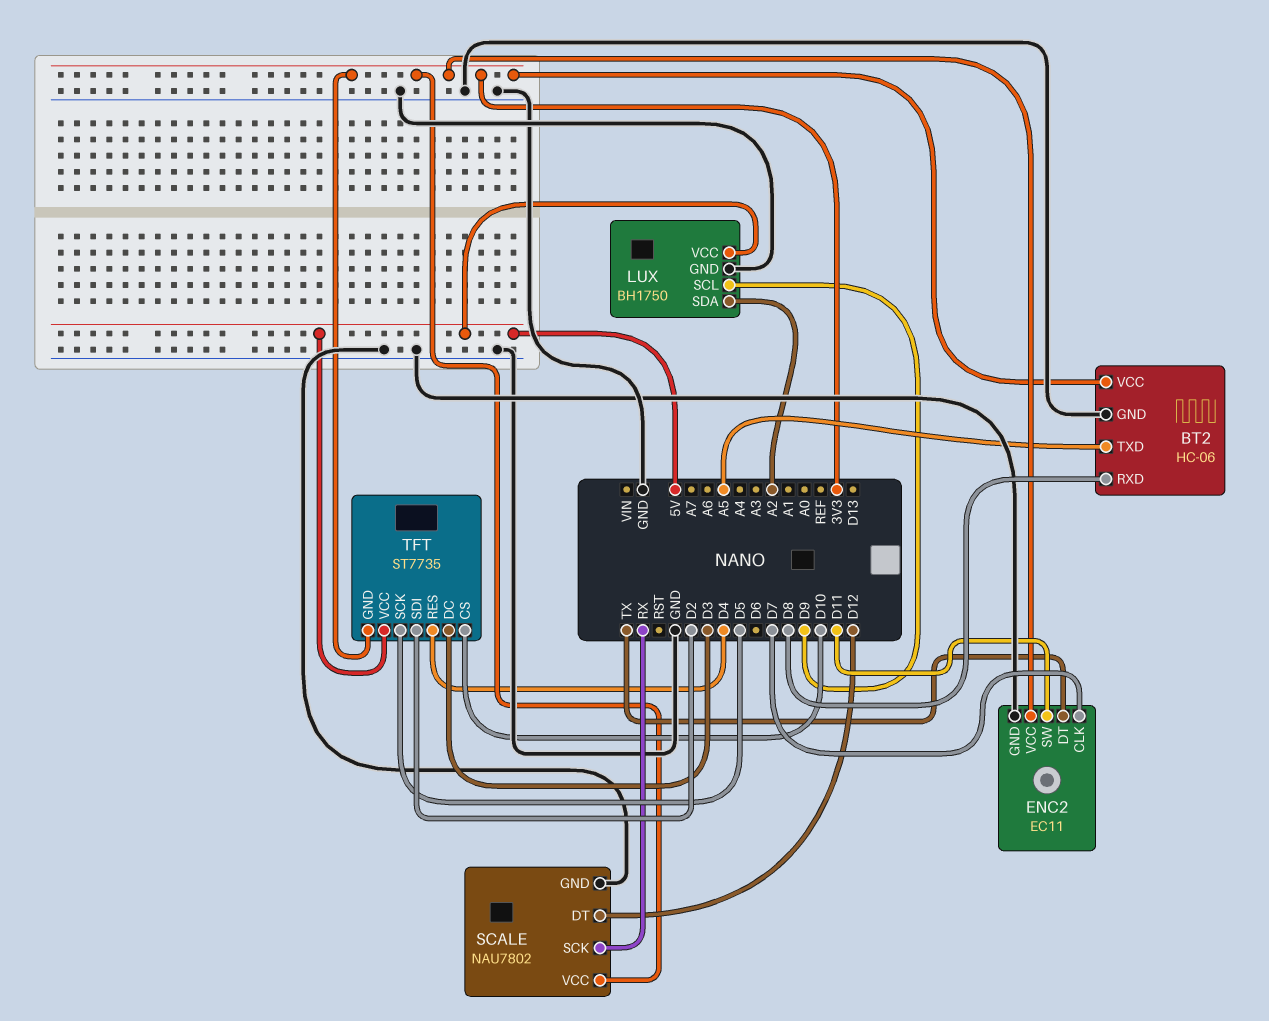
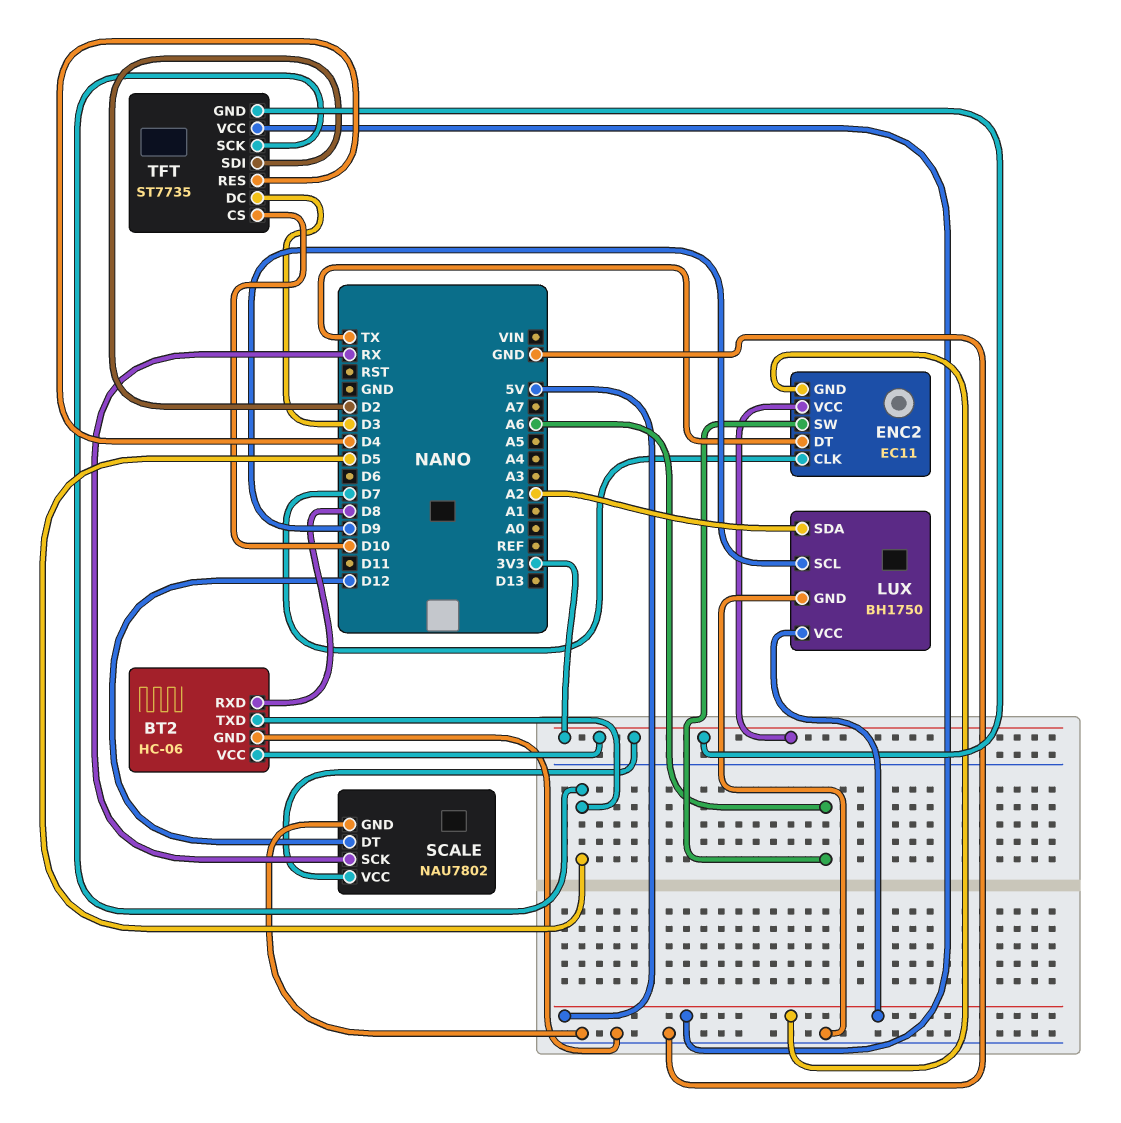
BT2 pin TXD: A5 -> D5
ENC2 pin GND: GND -> 5V
ENC2 pin SW: D11 -> A6

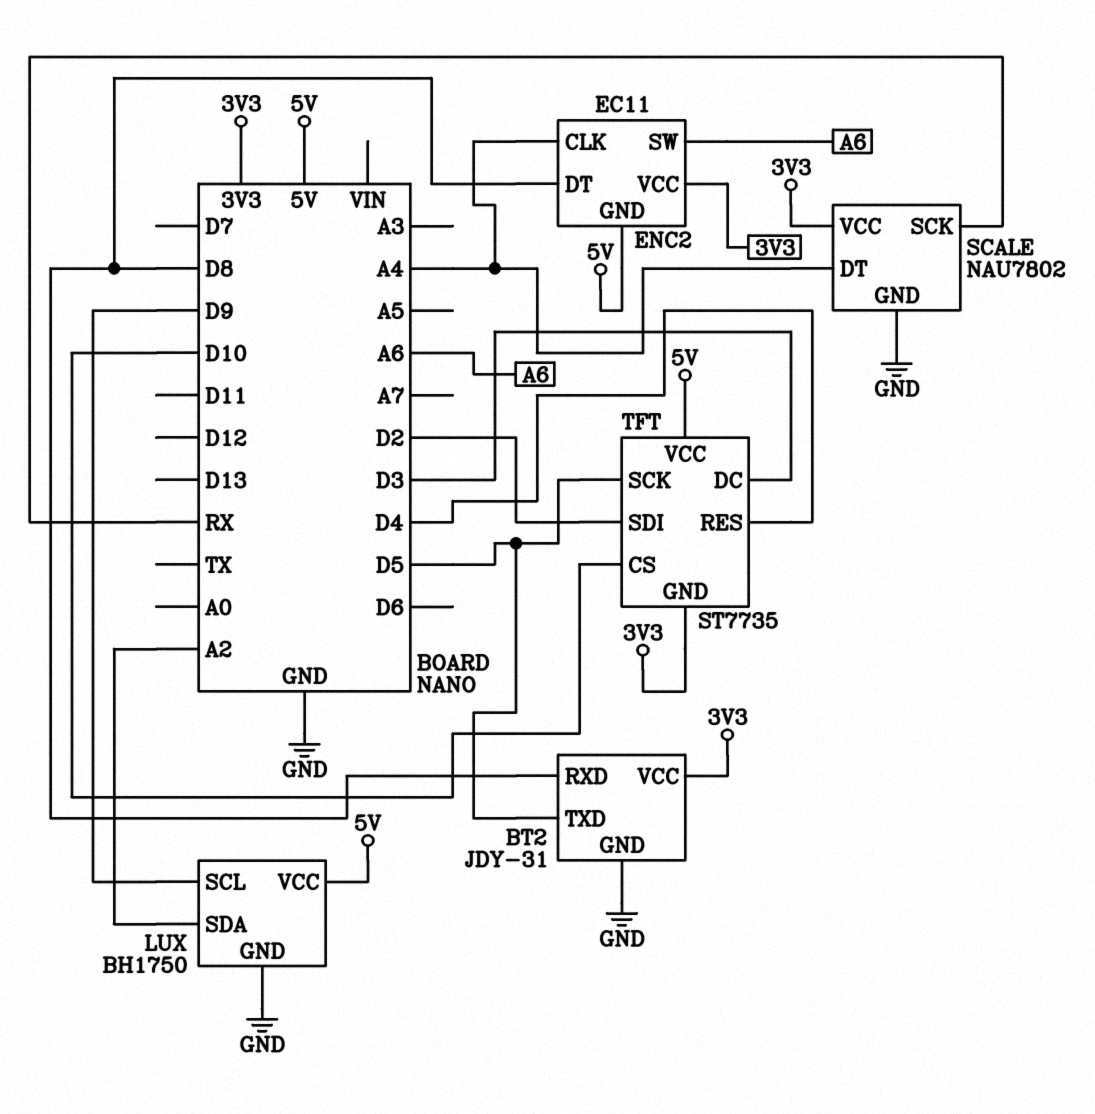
BT2: HC-06 -> JDY-31
ENC2 pin CLK: D7 -> A4
ENC2 pin DT: TX -> D8
SCALE pin DT: D12 -> A4

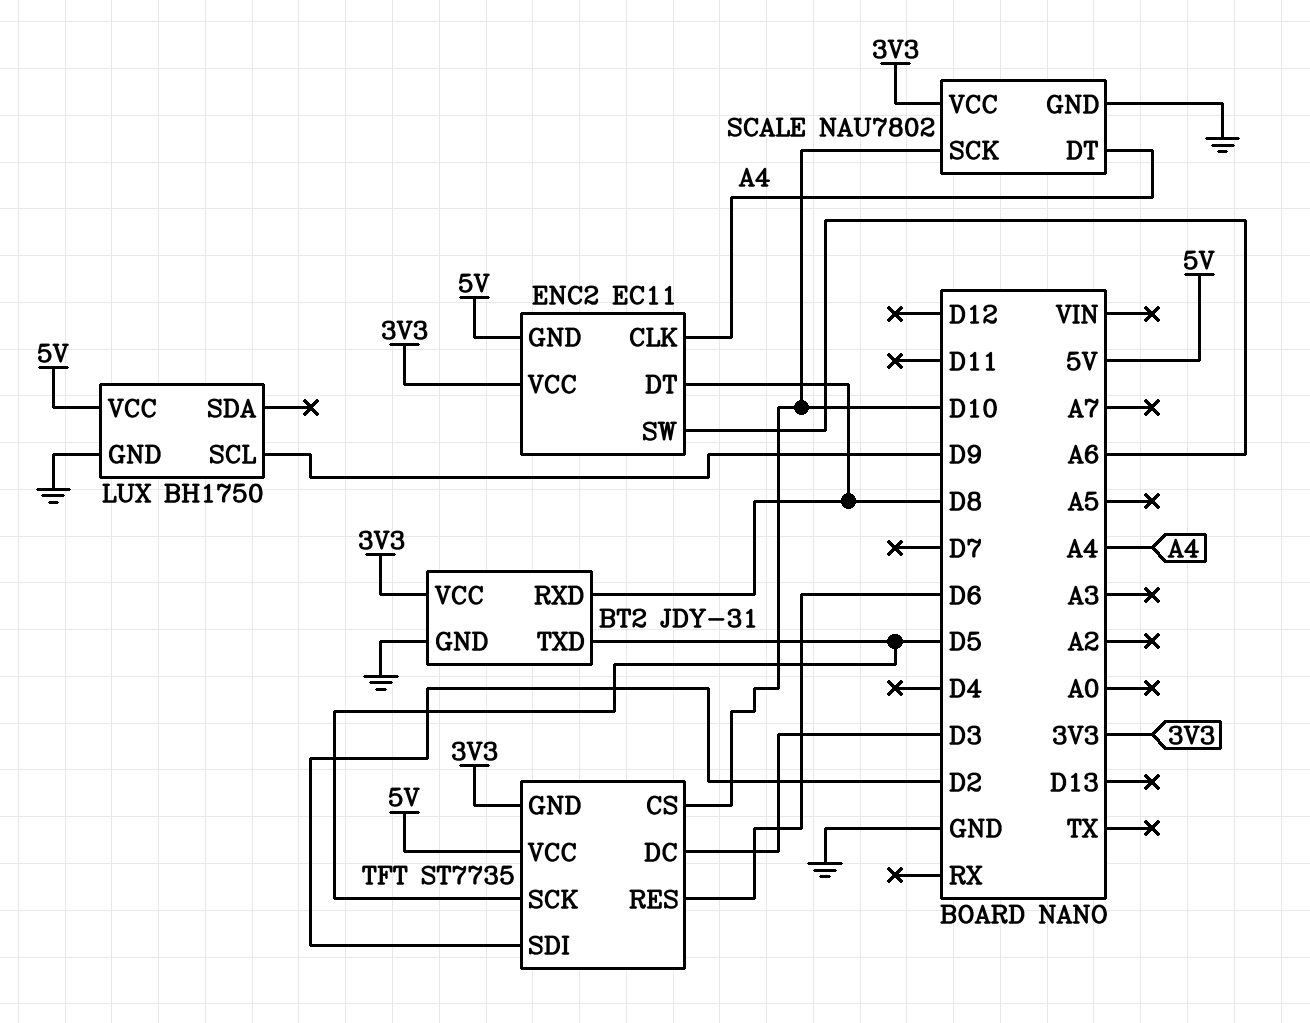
LUX pin SDA: A2 -> none
SCALE pin SCK: RX -> D10
TFT pin RES: D4 -> D6

